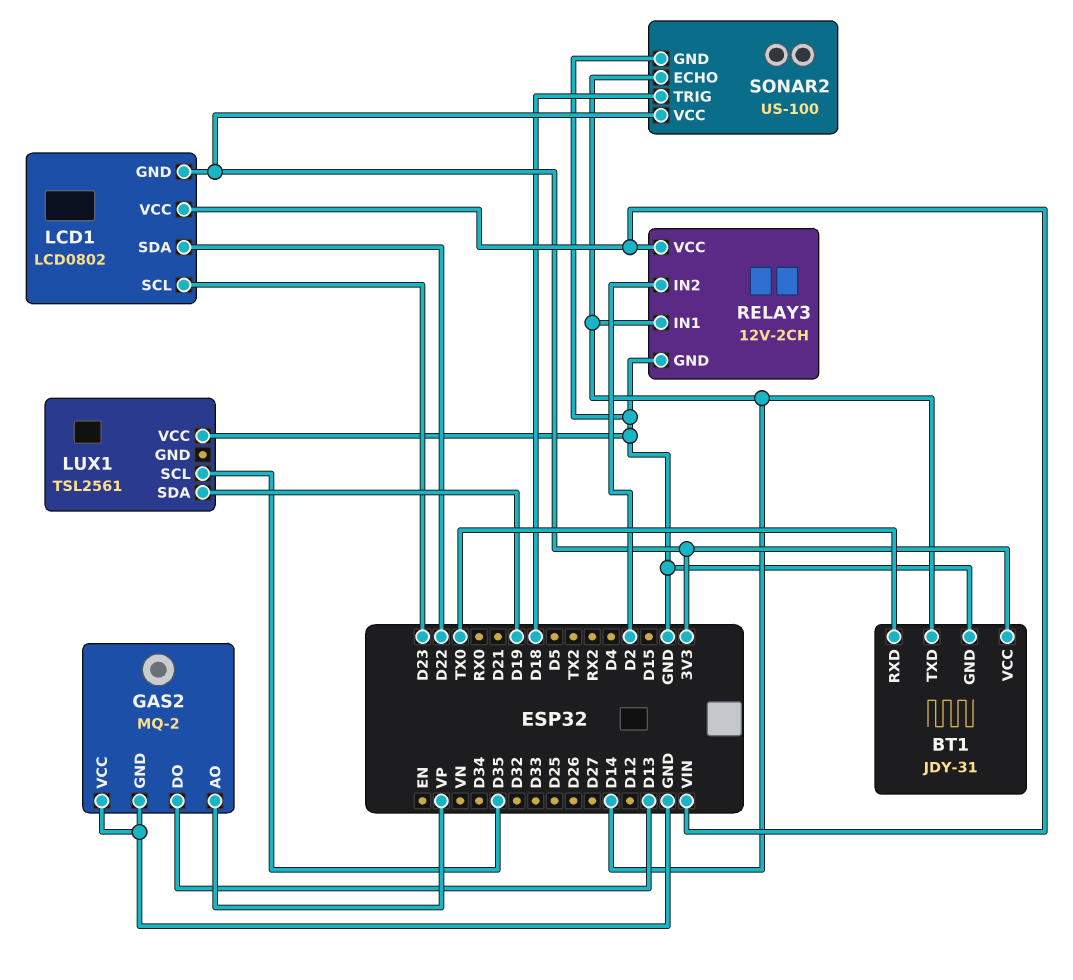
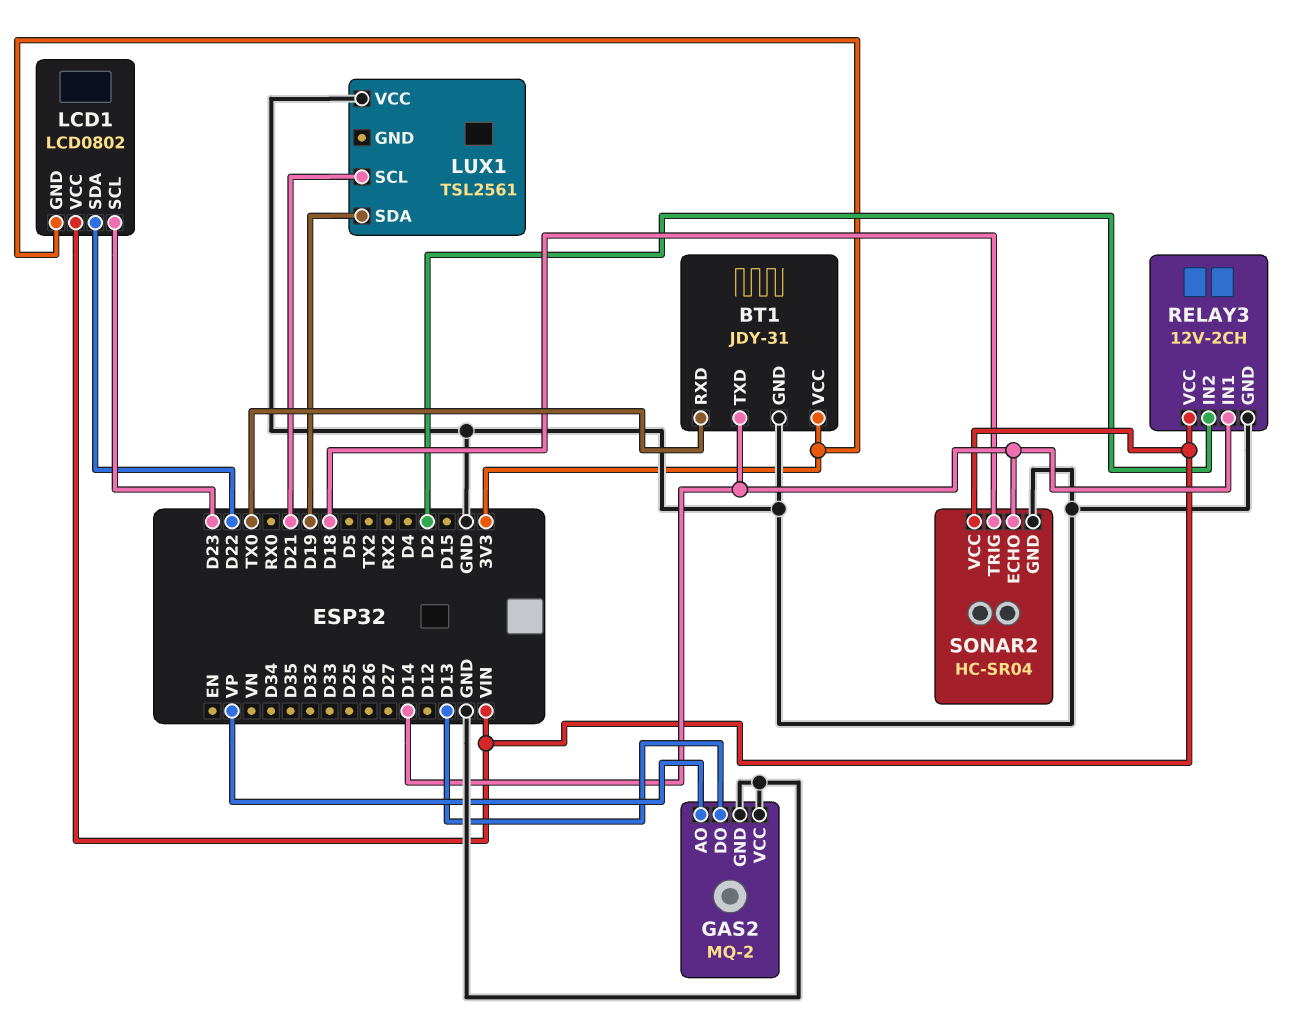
LUX1 pin SCL: D35 -> D21
SONAR2: US-100 -> HC-SR04
SONAR2 pin VCC: 3V3 -> VIN

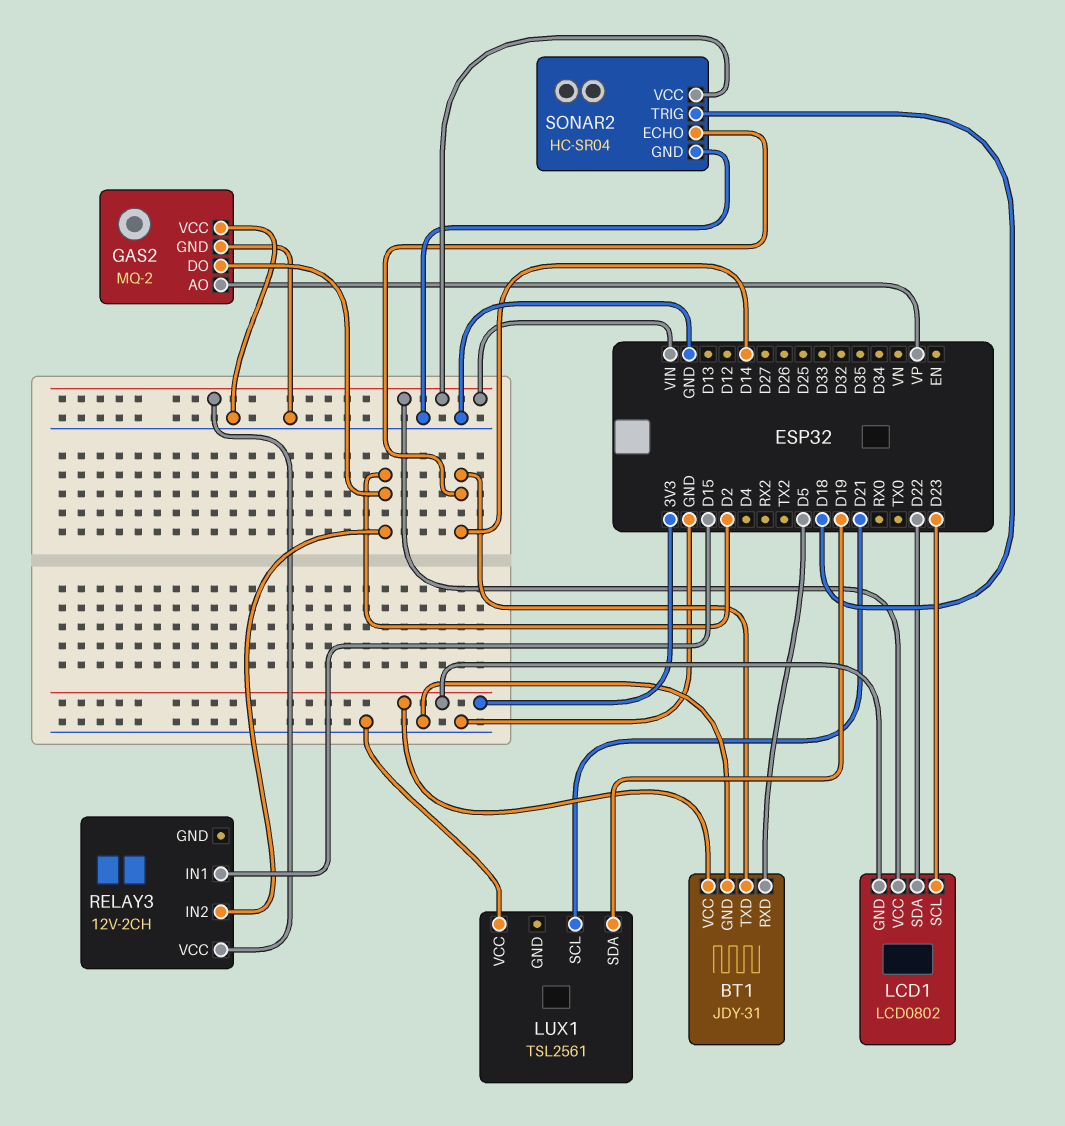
BT1 pin RXD: TX0 -> D5
GAS2 pin DO: D13 -> D2
RELAY3 pin GND: GND -> none
RELAY3 pin IN1: D14 -> D15

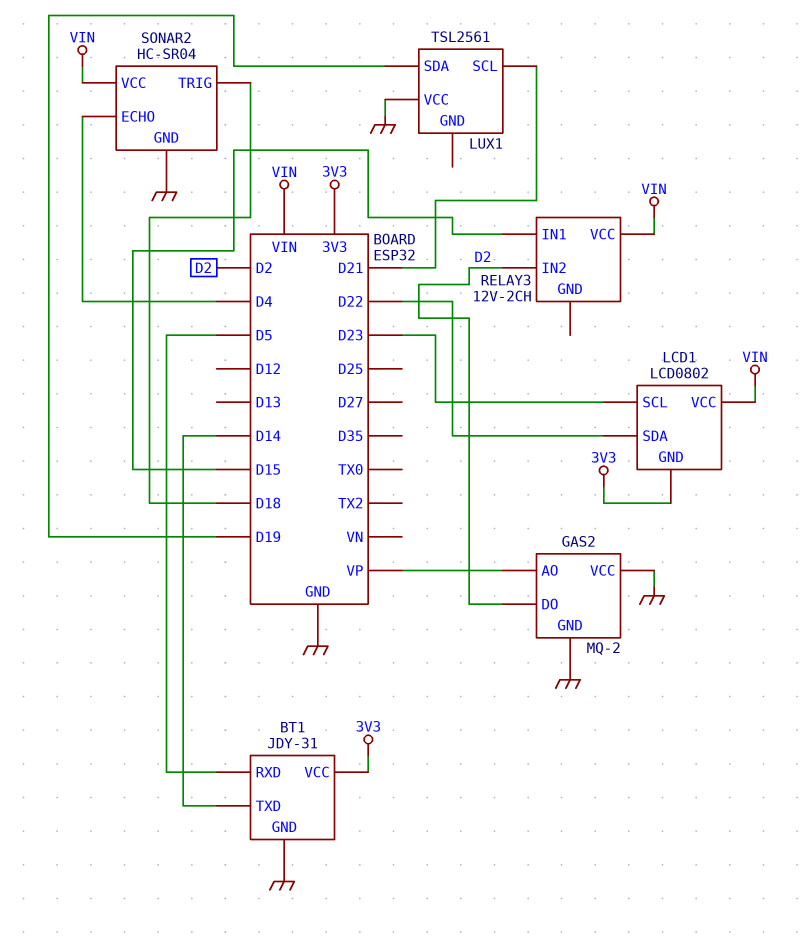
SONAR2 pin ECHO: D14 -> D4

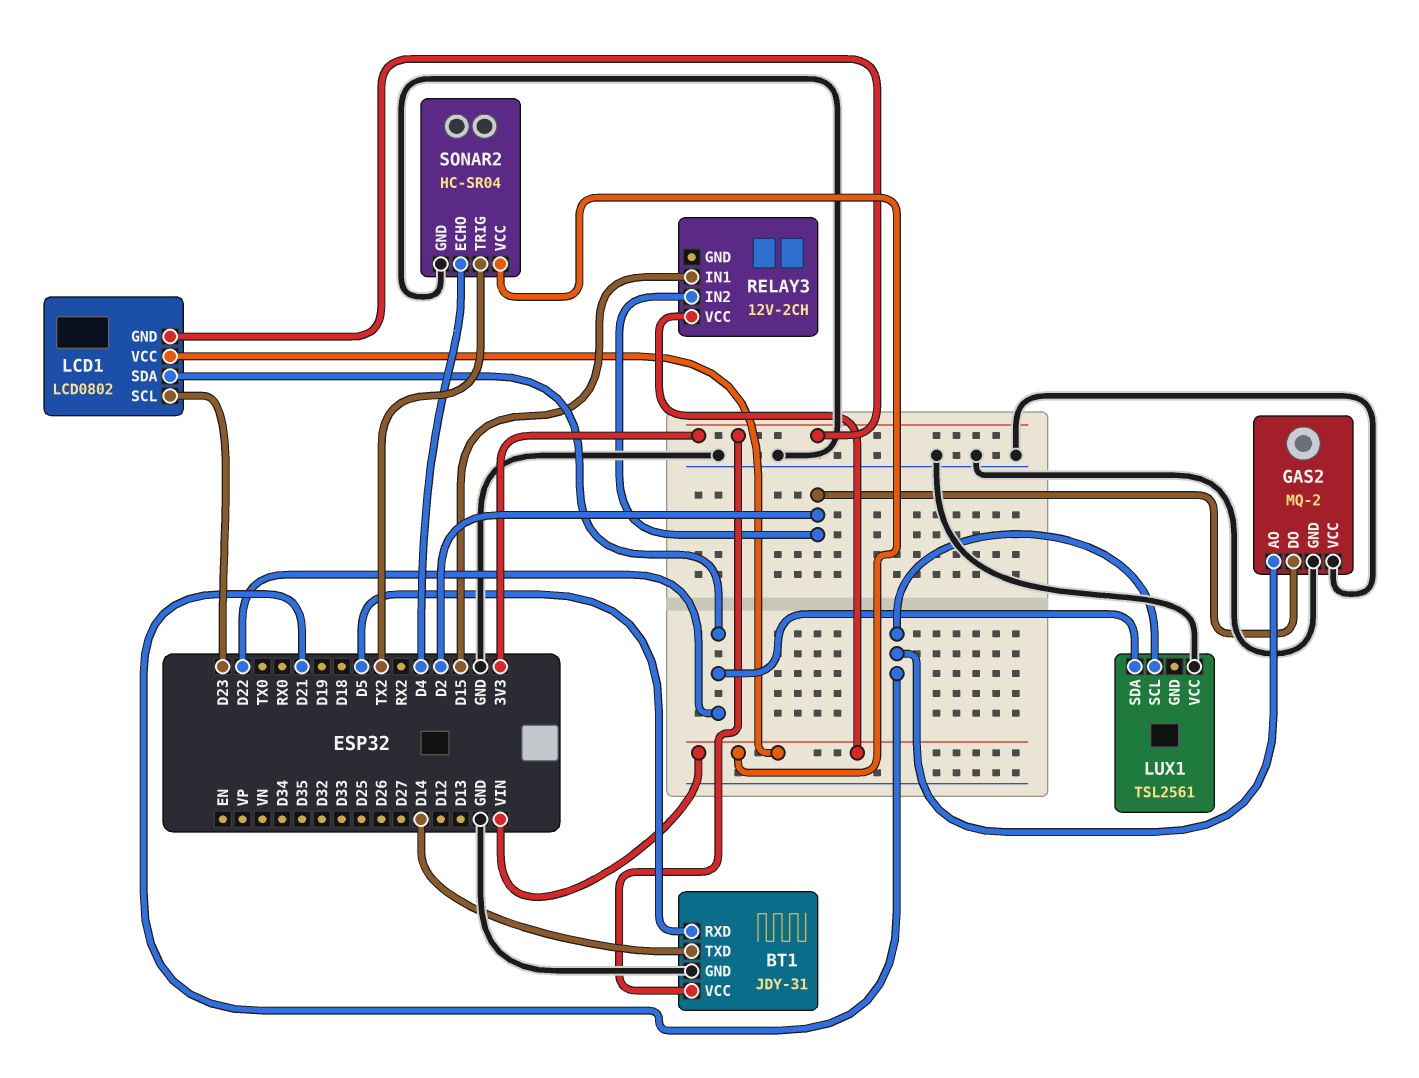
GAS2 pin AO: VP -> D21
LUX1 pin SDA: D19 -> D22
SONAR2 pin TRIG: D18 -> TX2

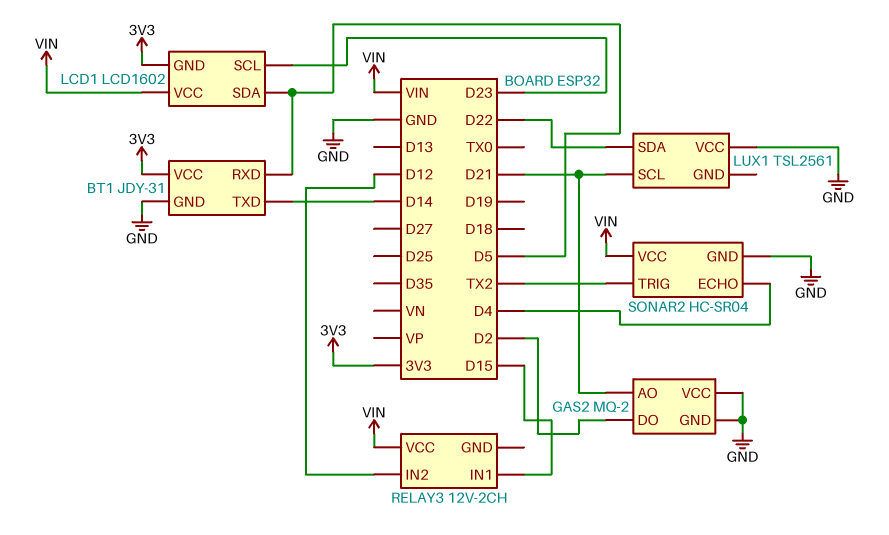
LCD1: LCD0802 -> LCD1602
LCD1 pin SDA: D22 -> D5
RELAY3 pin IN2: D2 -> D12

